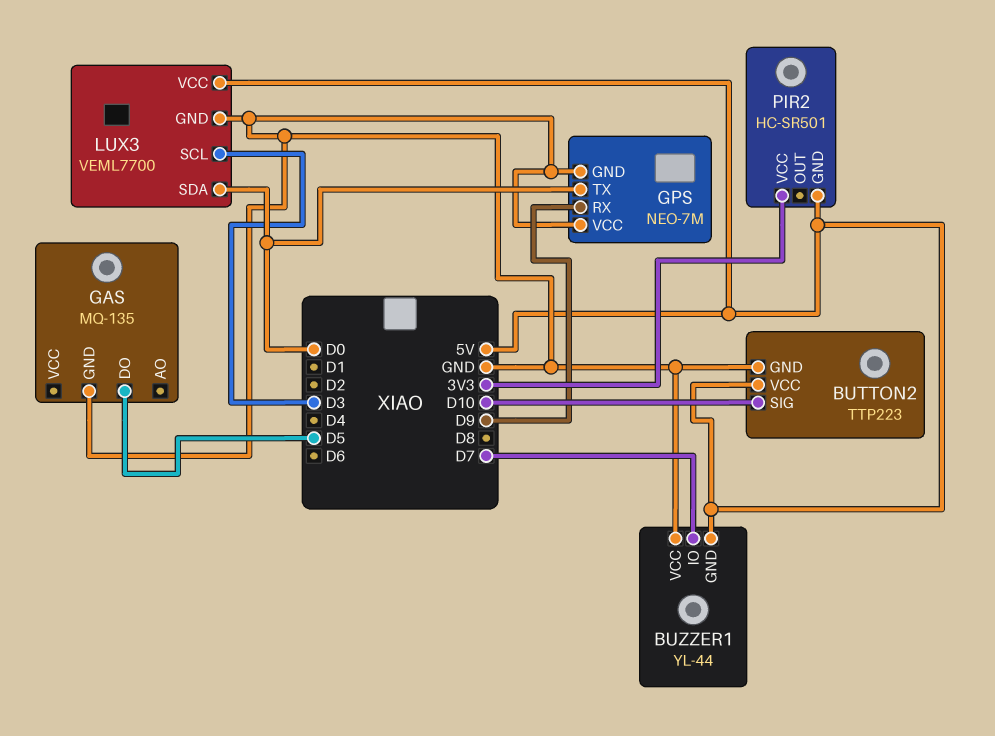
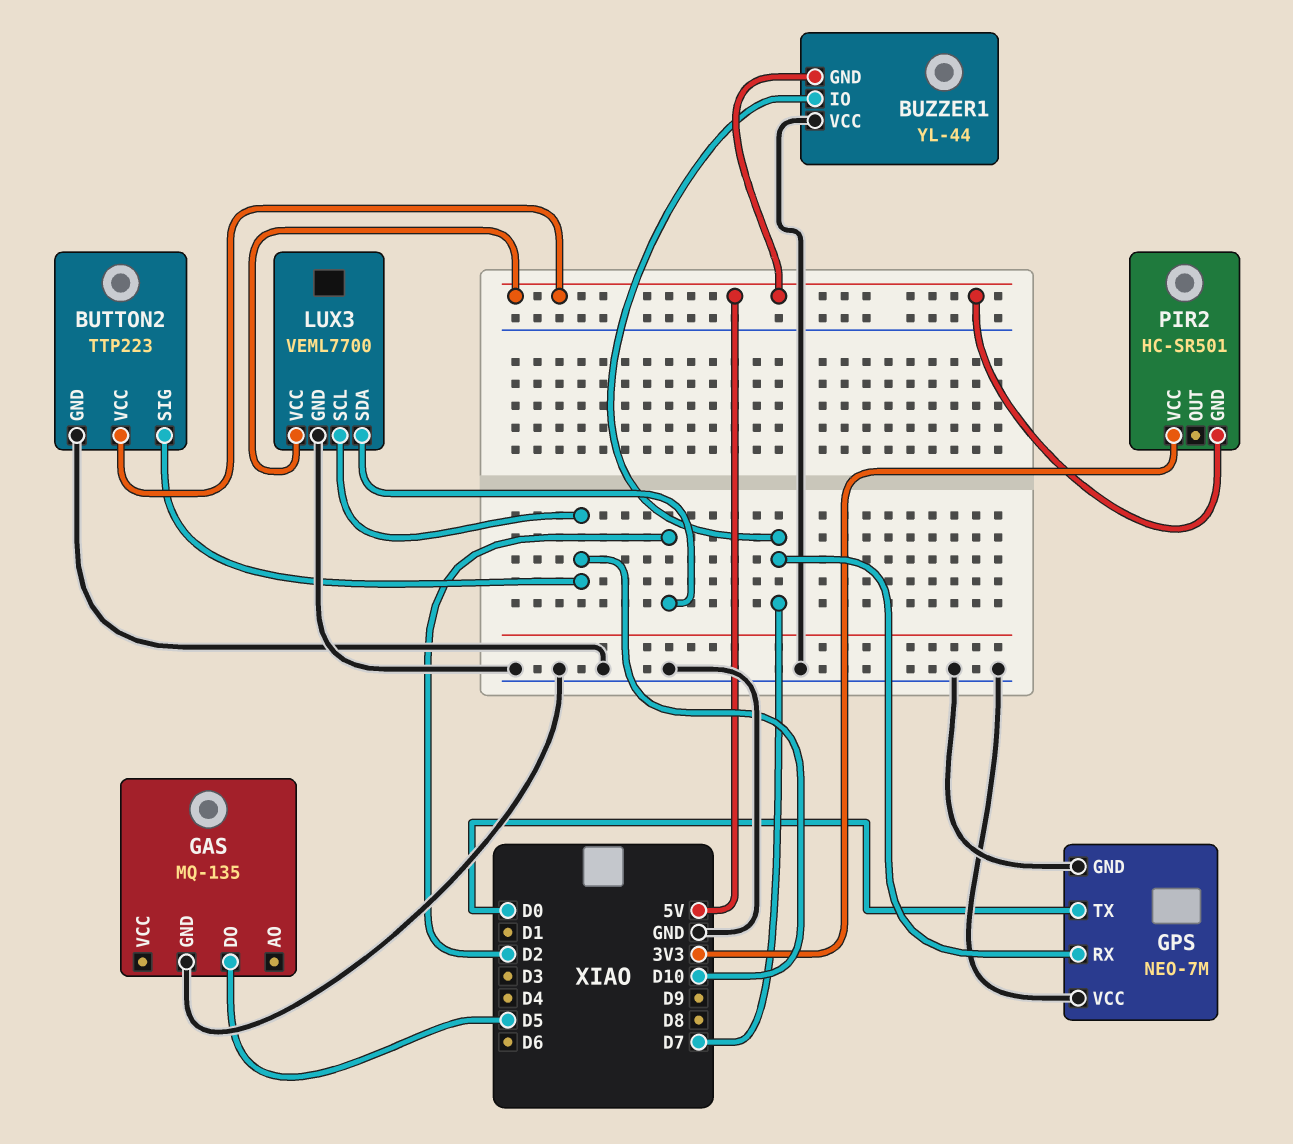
GPS pin RX: D9 -> D7
LUX3 pin SCL: D3 -> D10
LUX3 pin SDA: D0 -> D2

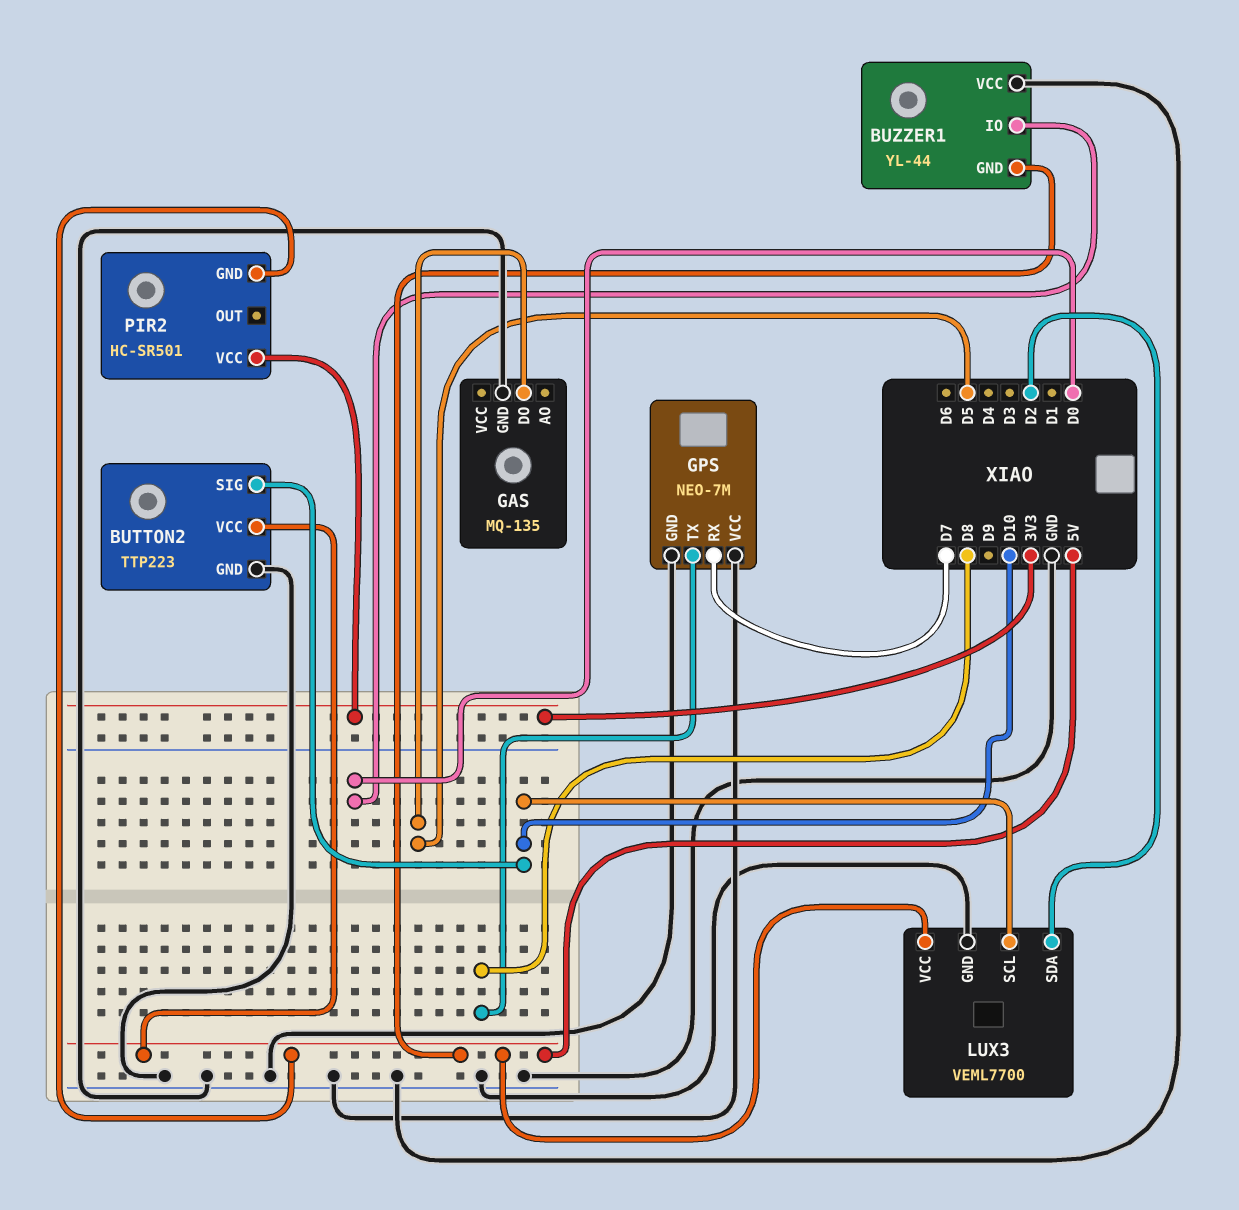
BUZZER1 pin IO: D7 -> D0
GPS pin TX: D0 -> D8

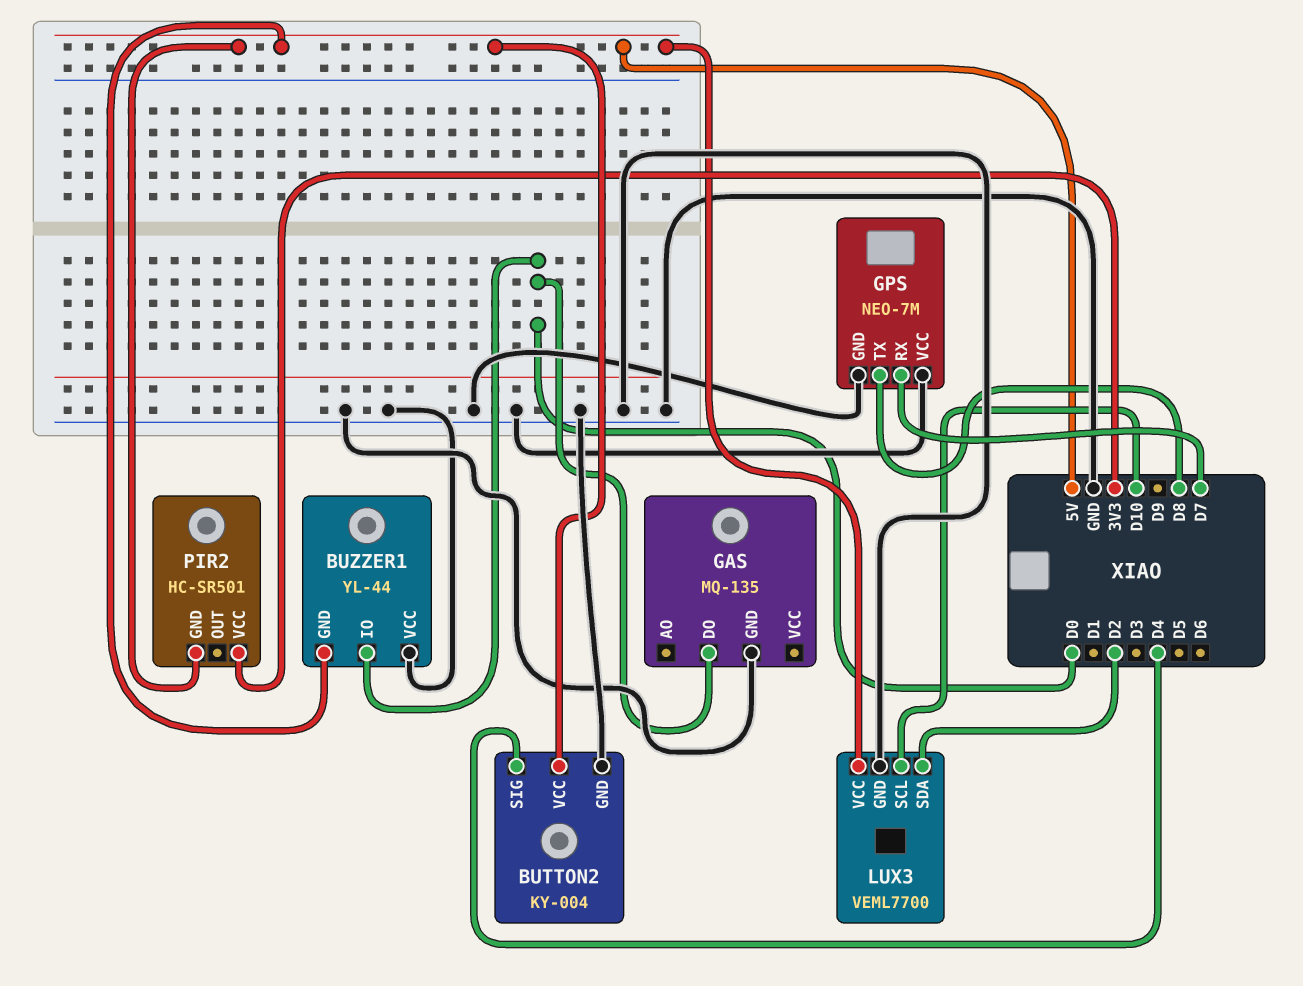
BUTTON2: TTP223 -> KY-004
BUTTON2 pin SIG: D10 -> D4
GAS pin DO: D5 -> D0

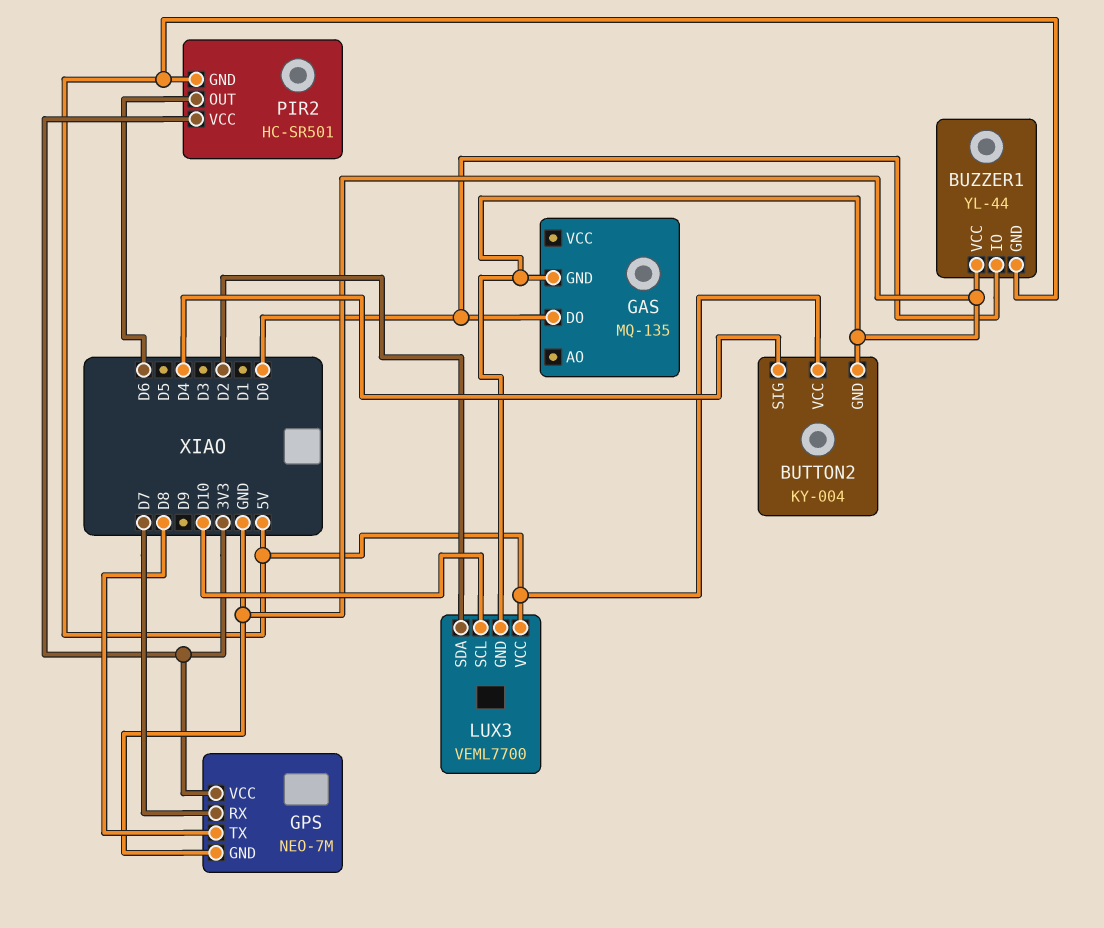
GPS pin VCC: GND -> 3V3
PIR2 pin OUT: none -> D6

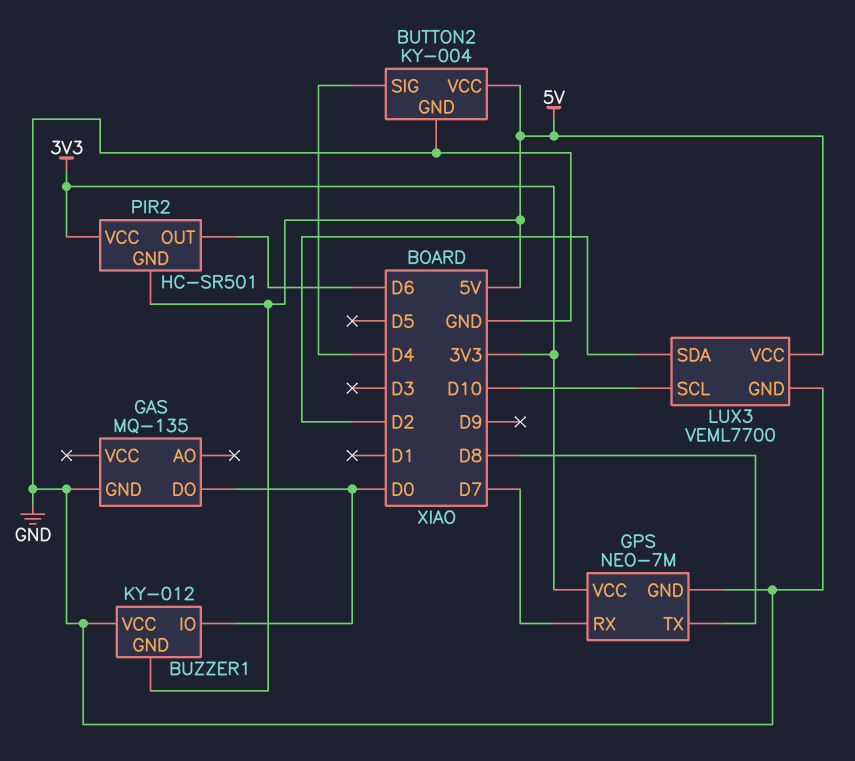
BUZZER1: YL-44 -> KY-012

